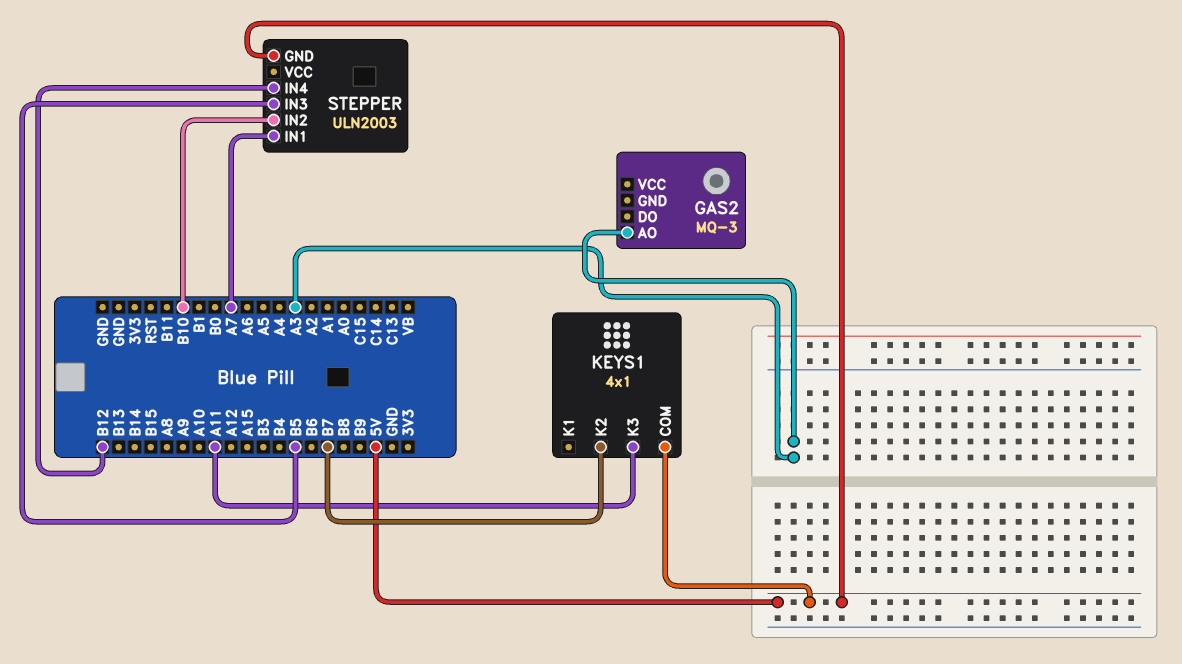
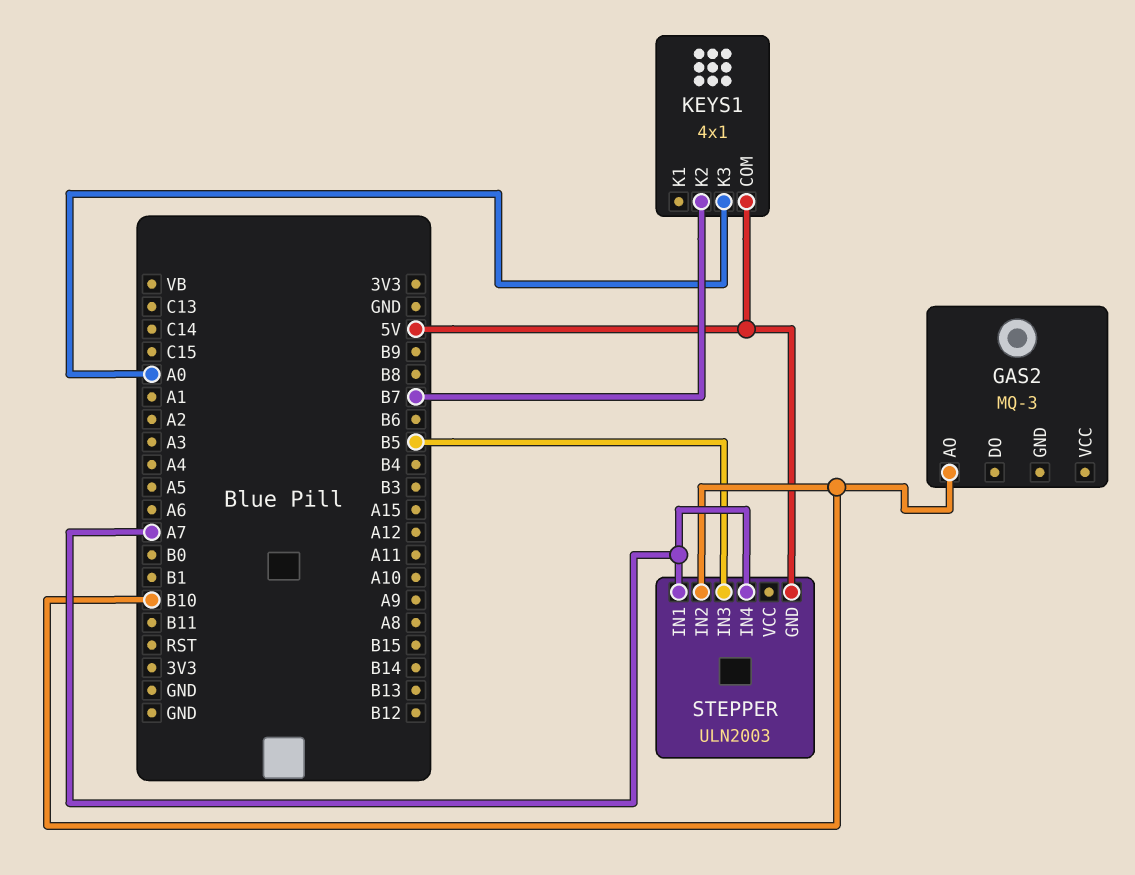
GAS2 pin AO: A3 -> B10
KEYS1 pin K3: A11 -> A0
STEPPER pin IN4: B12 -> A7

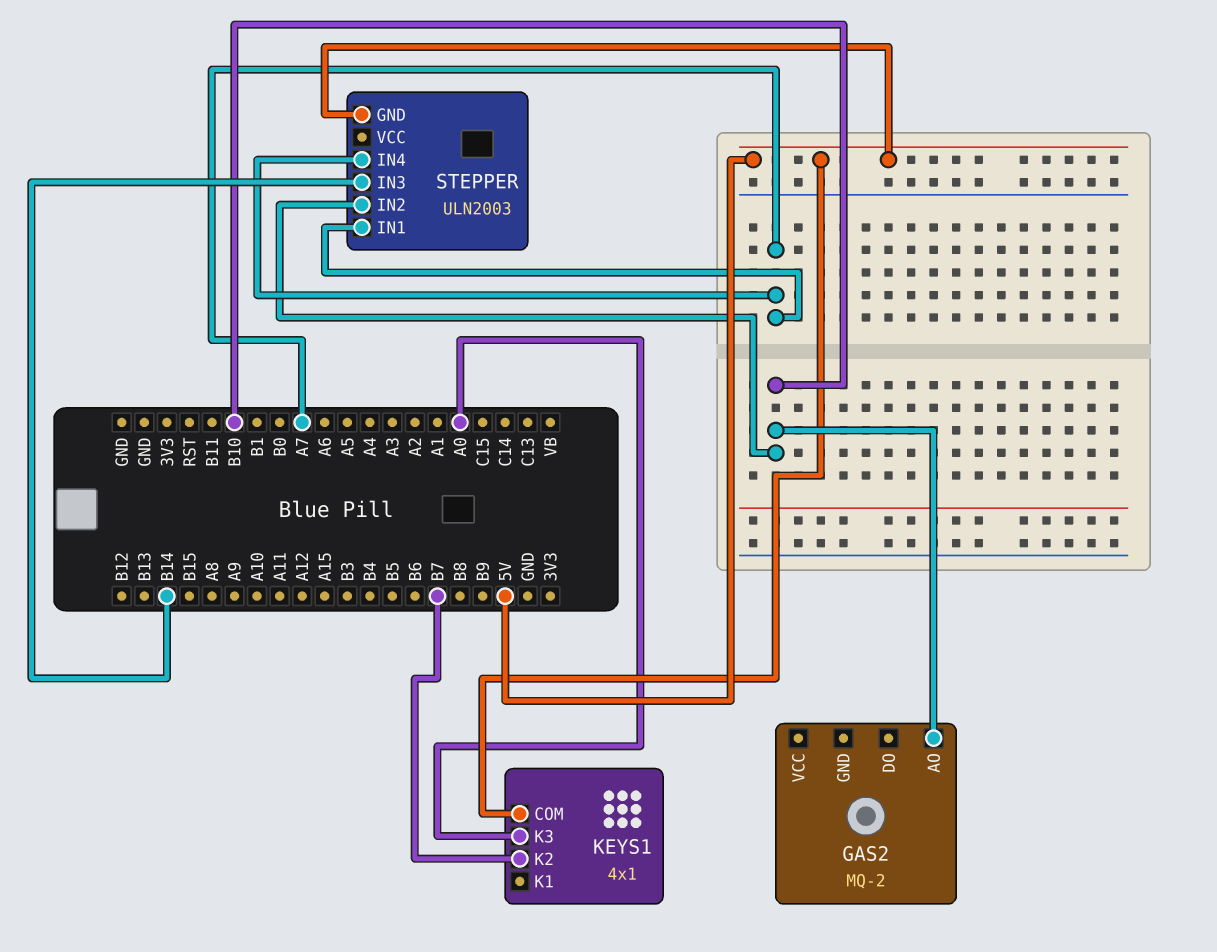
GAS2: MQ-3 -> MQ-2
STEPPER pin IN3: B5 -> B14

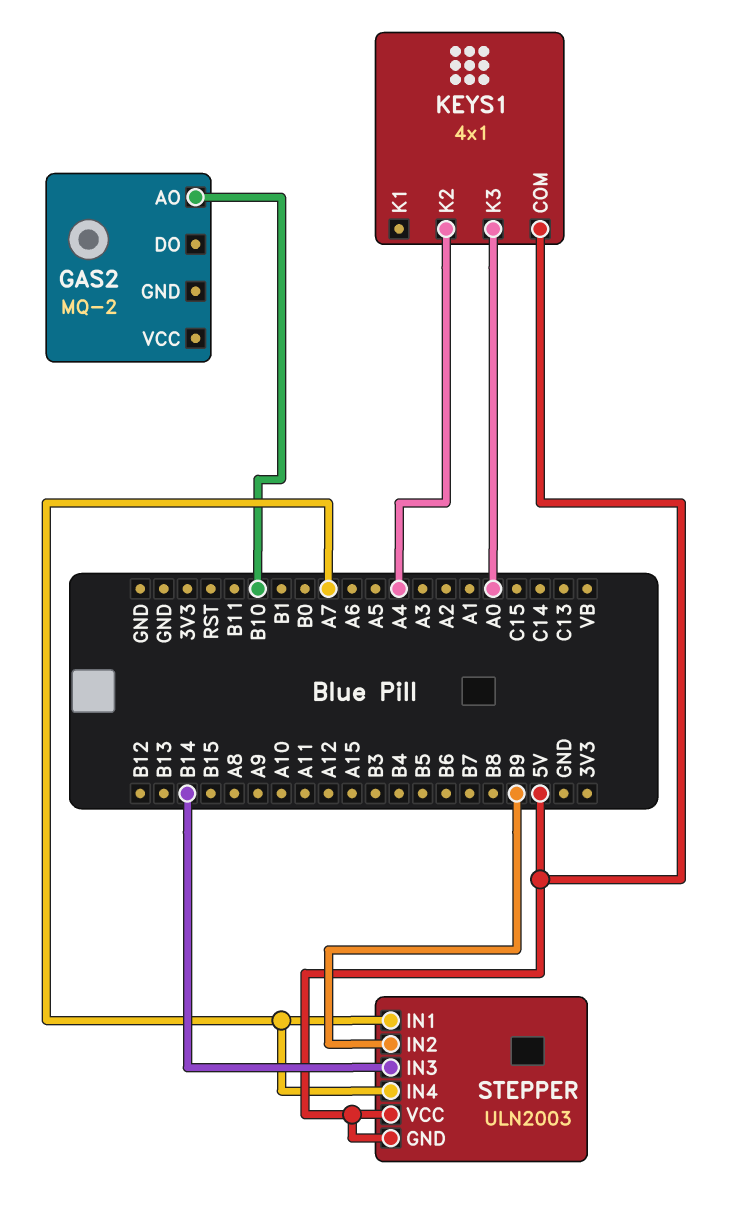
KEYS1 pin K2: B7 -> A4
STEPPER pin IN2: B10 -> B9
STEPPER pin VCC: none -> 5V

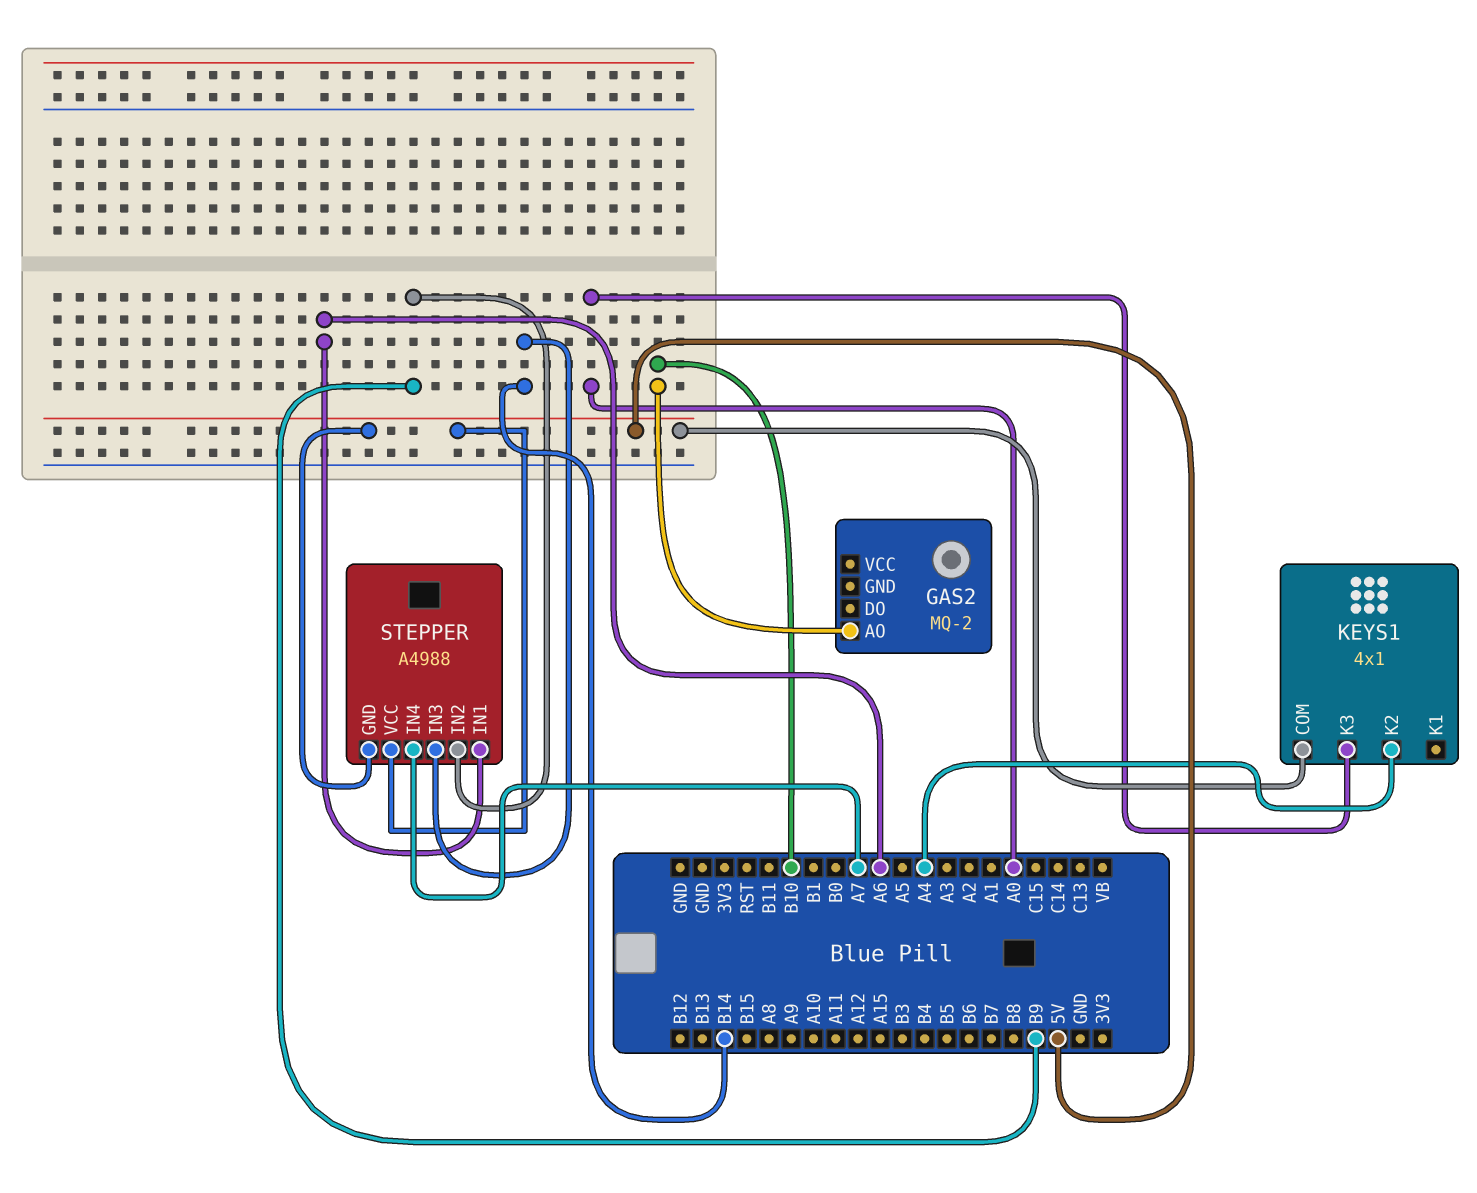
STEPPER: ULN2003 -> A4988
STEPPER pin IN1: A7 -> A6

